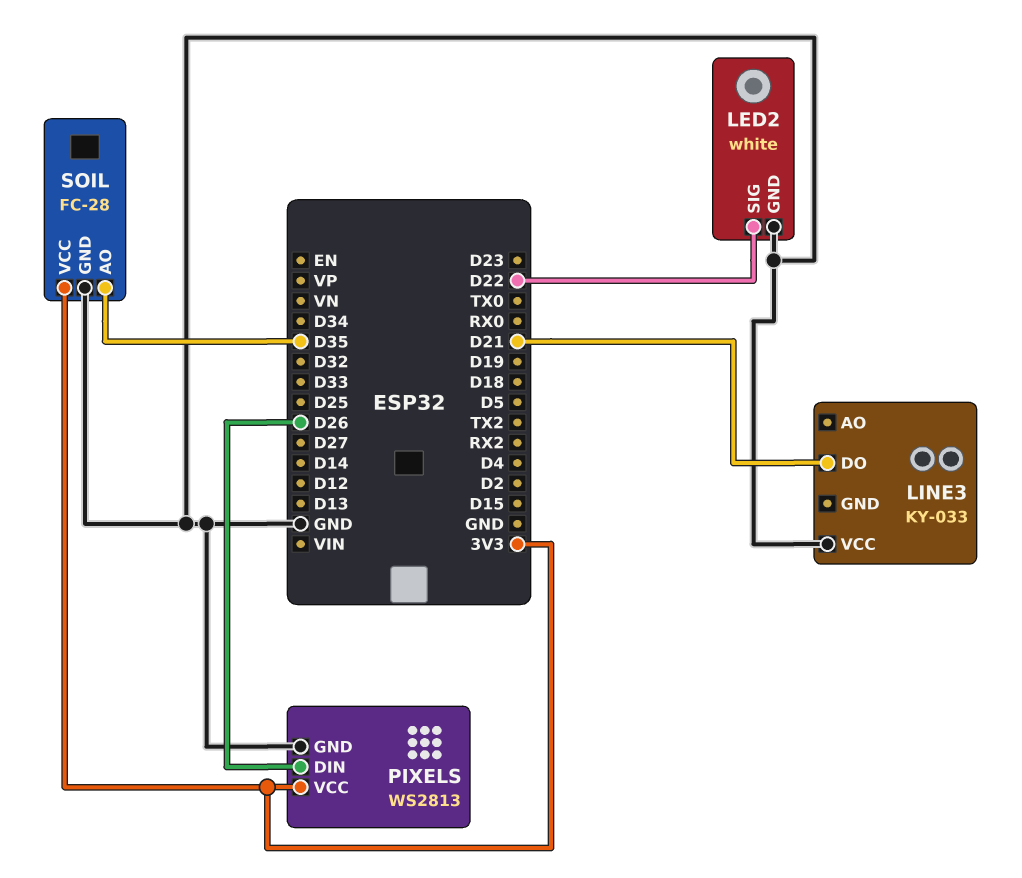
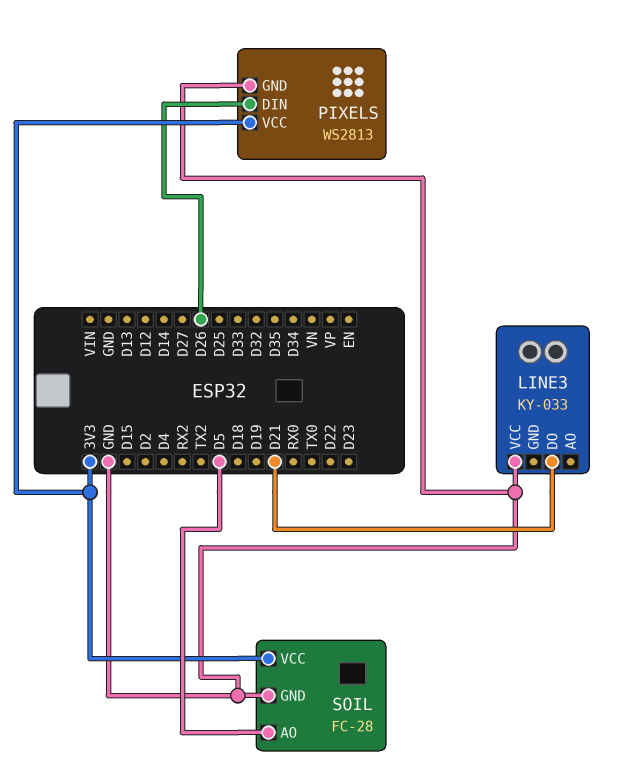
LED2: white -> none
LED2 pin GND: GND -> none
LED2 pin SIG: D22 -> none
SOIL pin AO: D35 -> D5

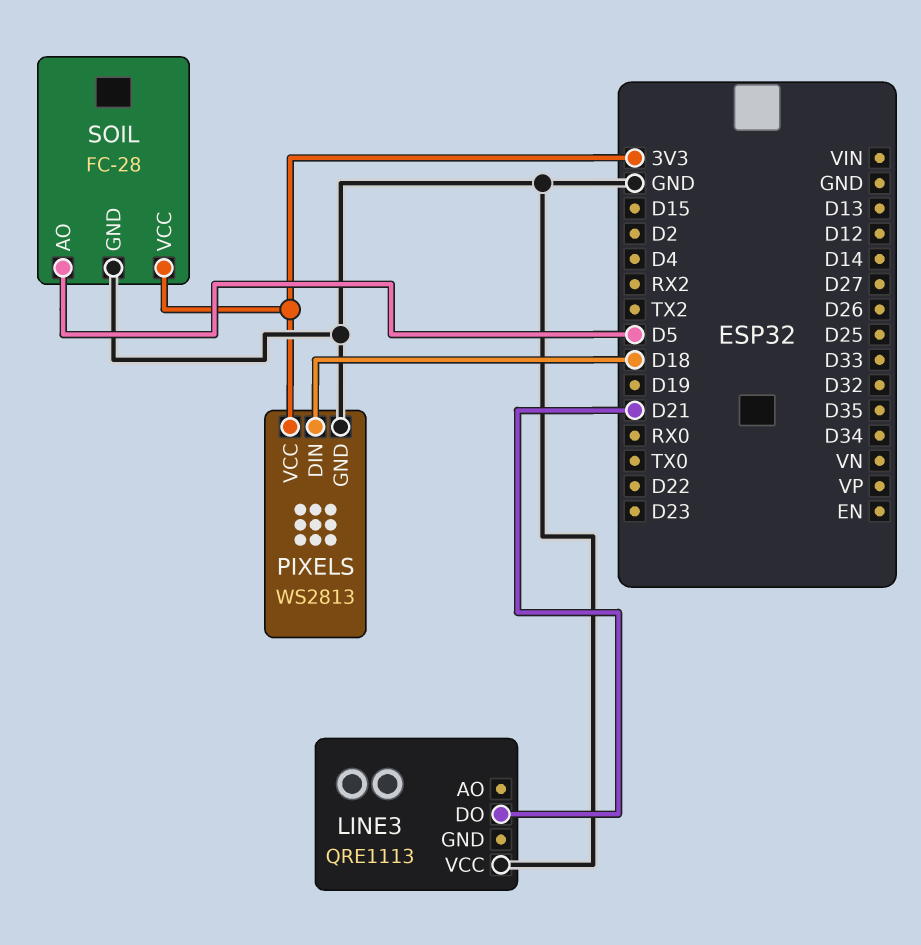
LINE3: KY-033 -> QRE1113
PIXELS pin DIN: D26 -> D18

